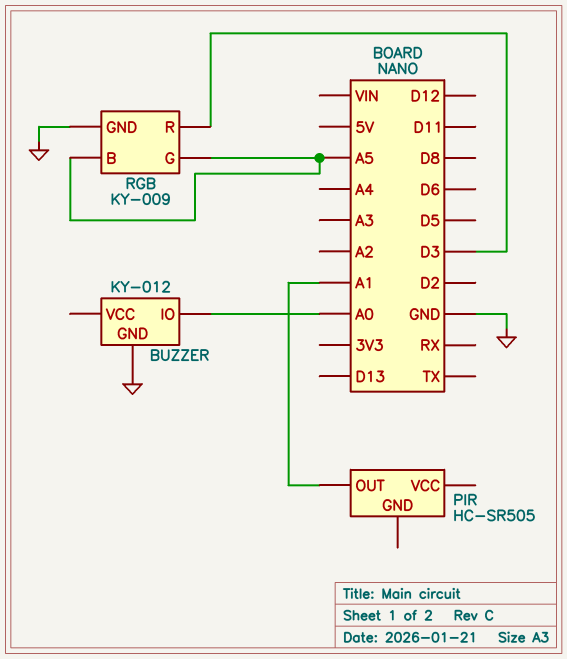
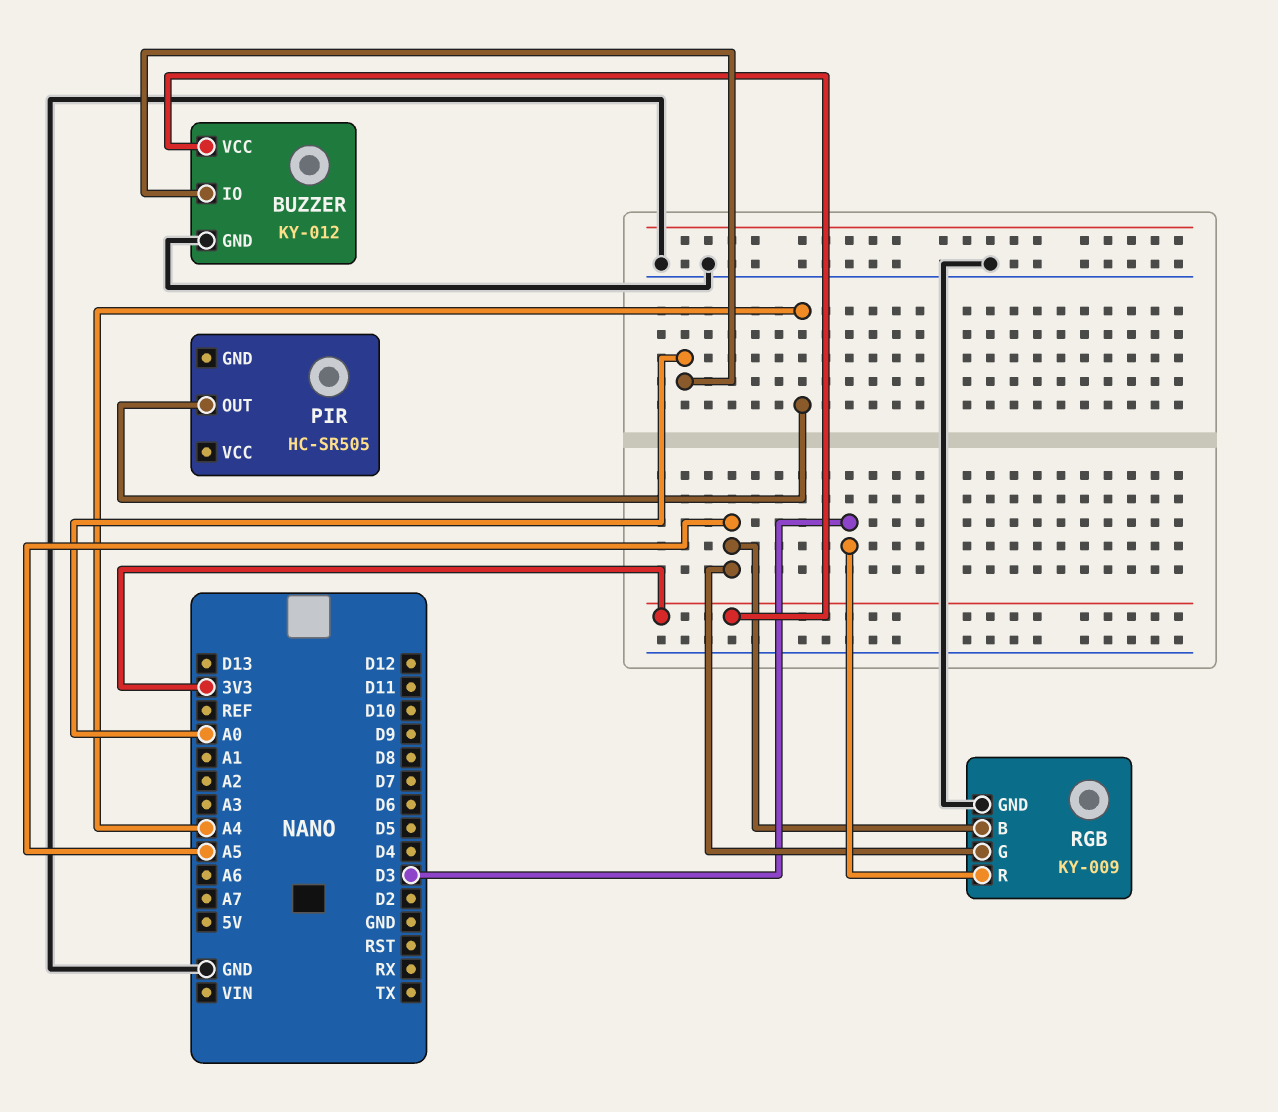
BUZZER pin VCC: none -> 3V3
PIR pin OUT: A1 -> A4

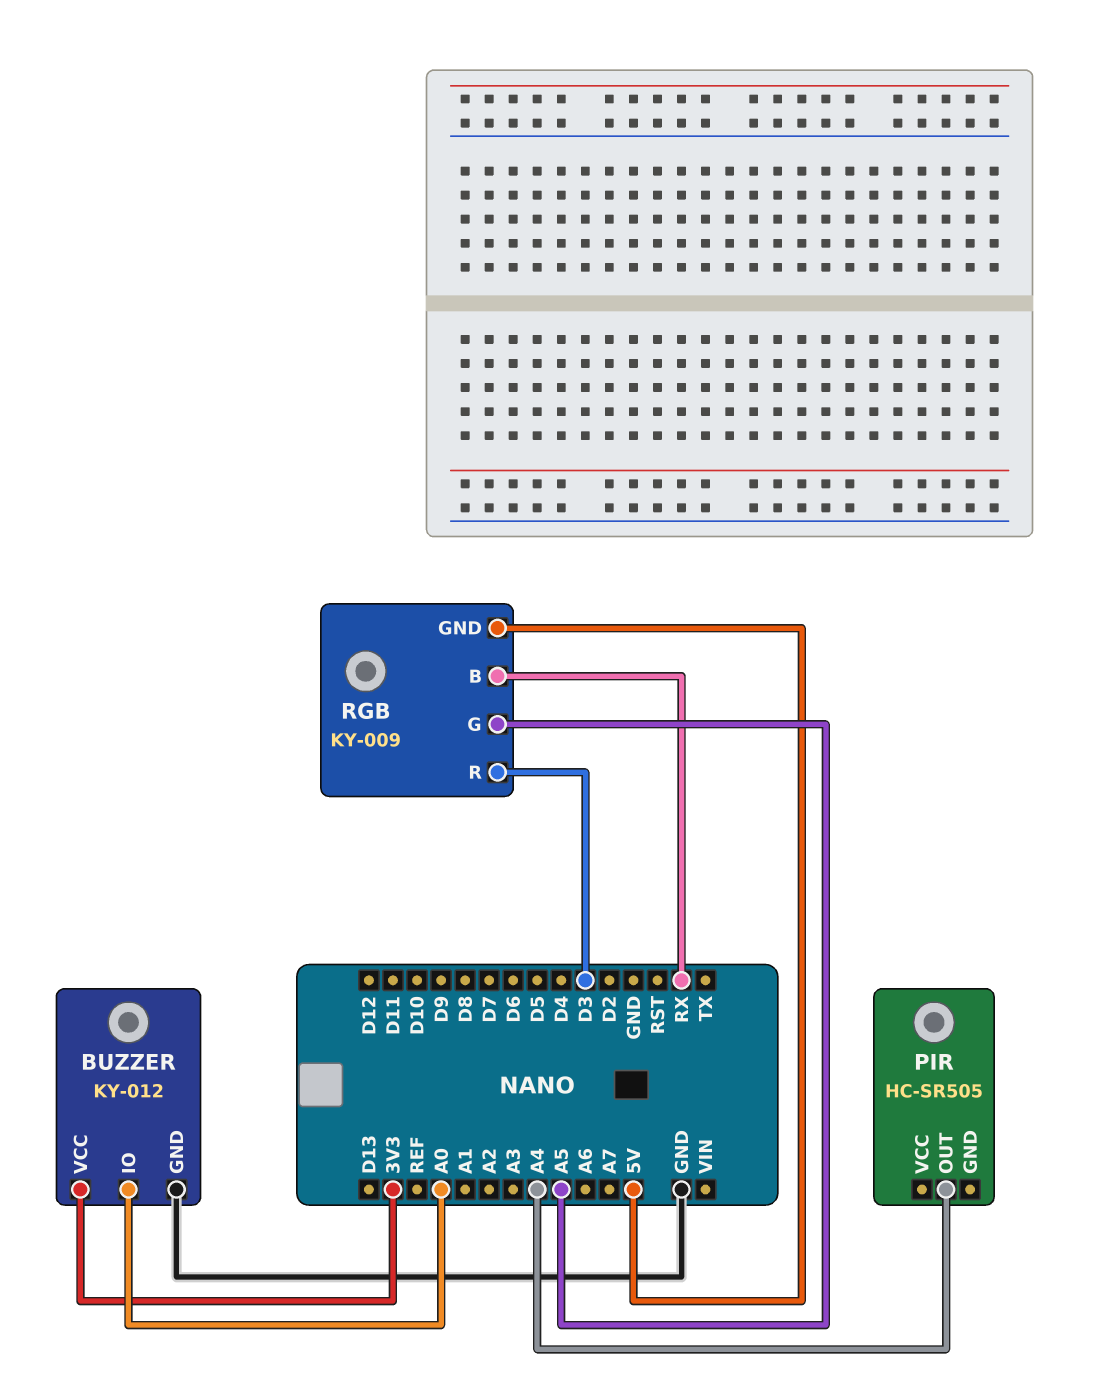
RGB pin B: A5 -> RX
RGB pin GND: GND -> 5V

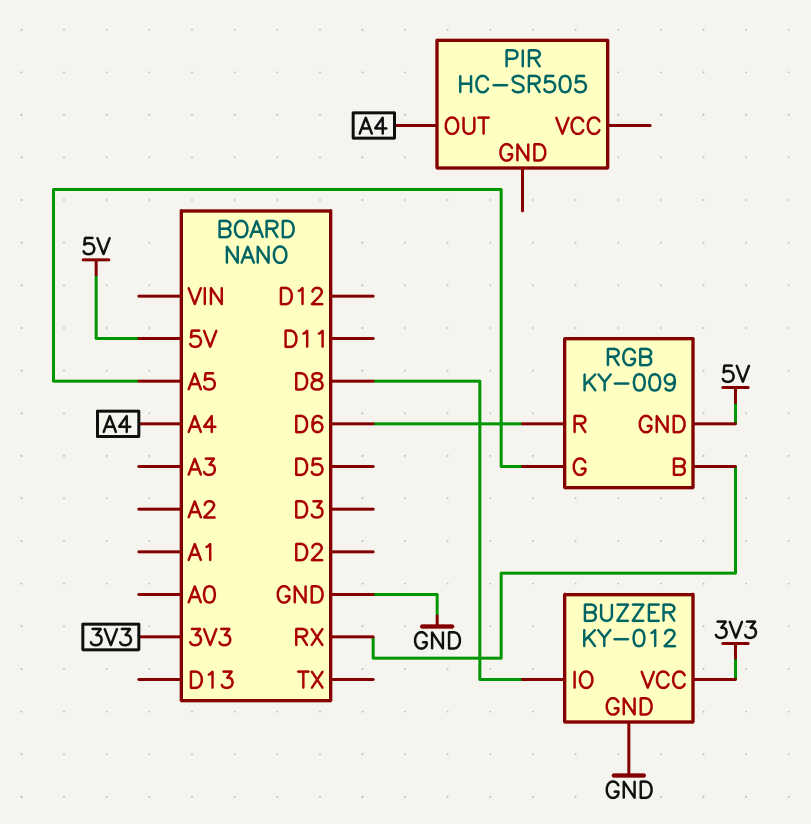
BUZZER pin IO: A0 -> D8
RGB pin R: D3 -> D6

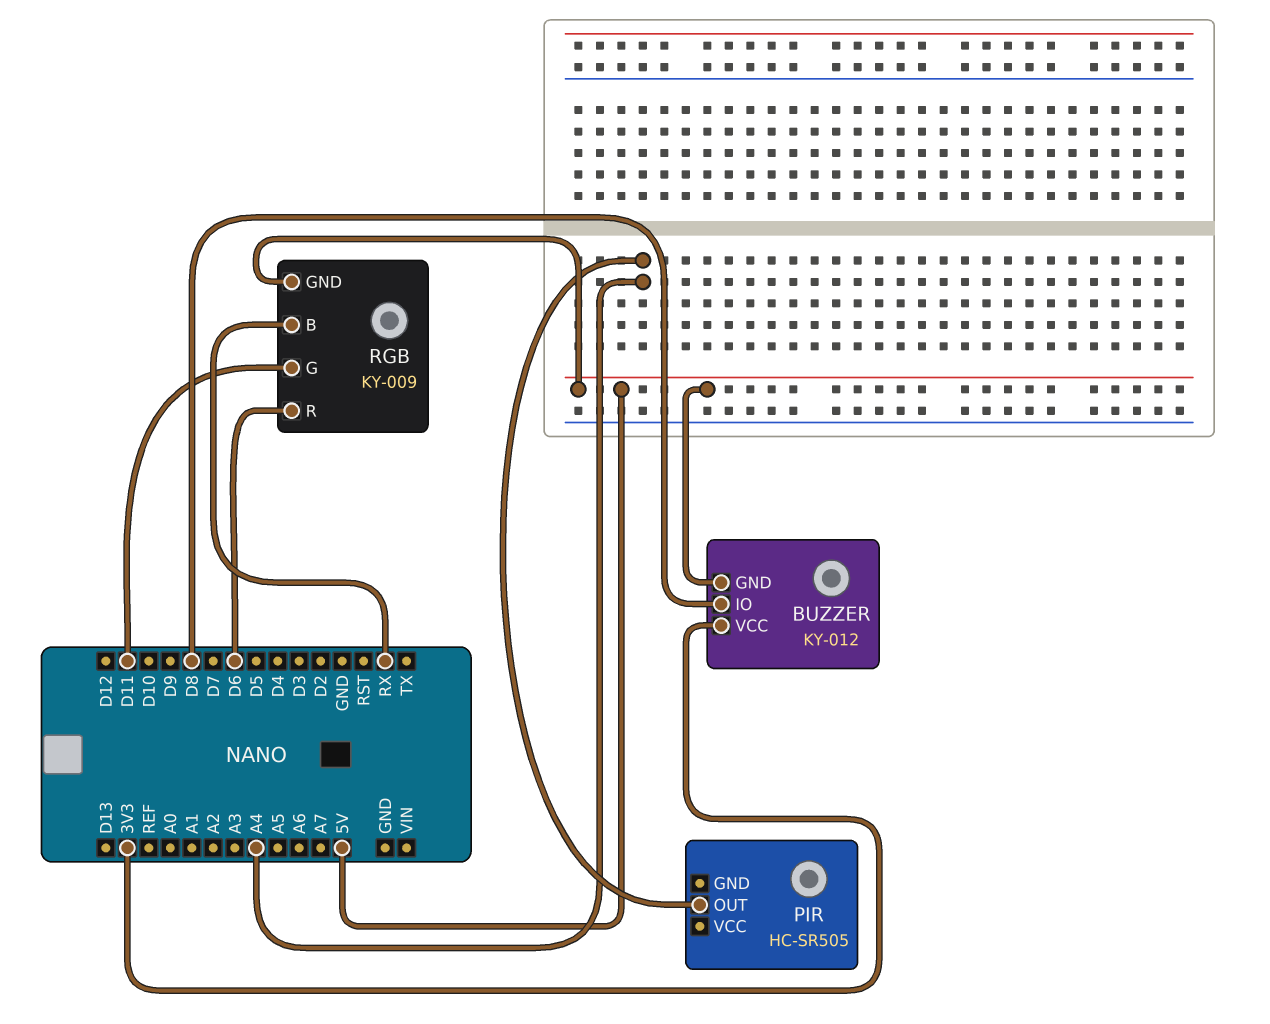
BUZZER pin GND: GND -> 5V
RGB pin G: A5 -> D11

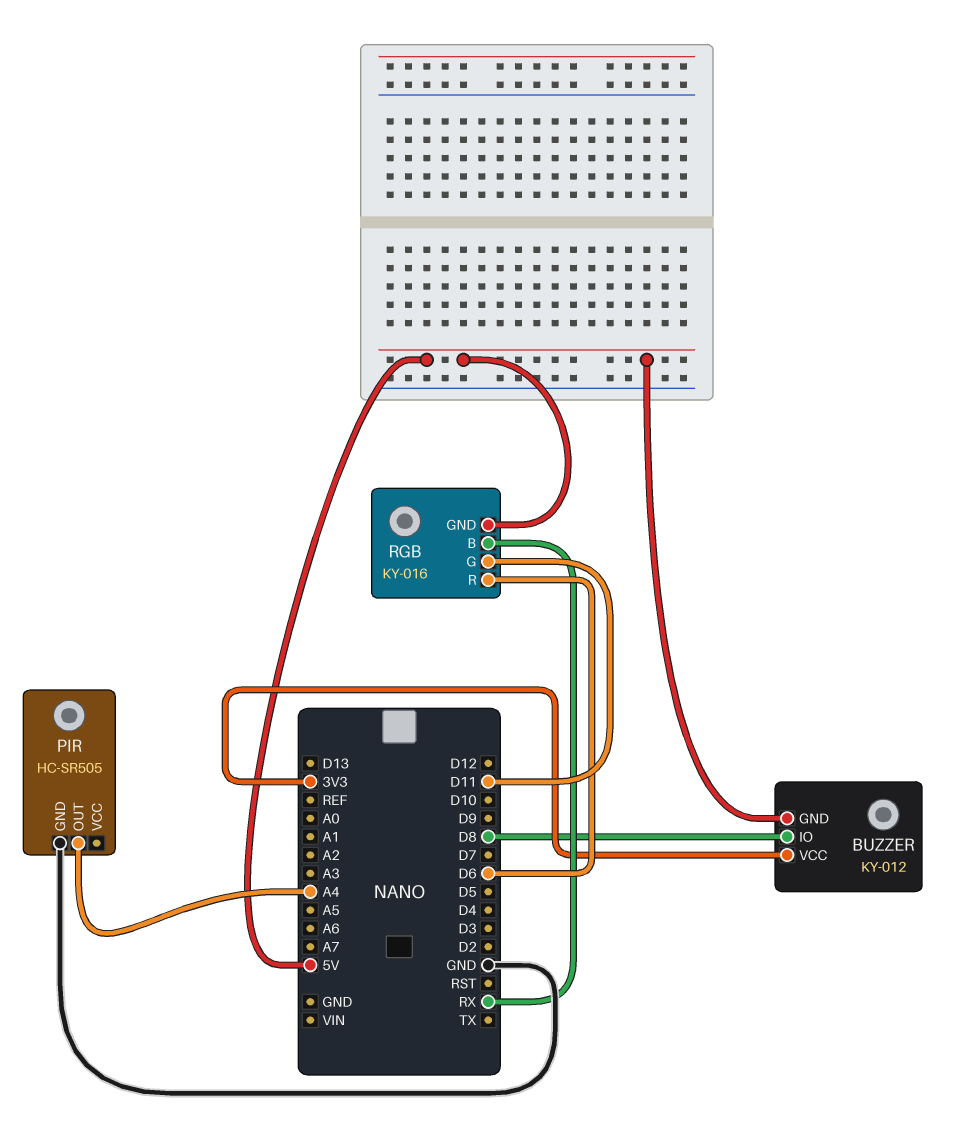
PIR pin GND: none -> GND
RGB: KY-009 -> KY-016

